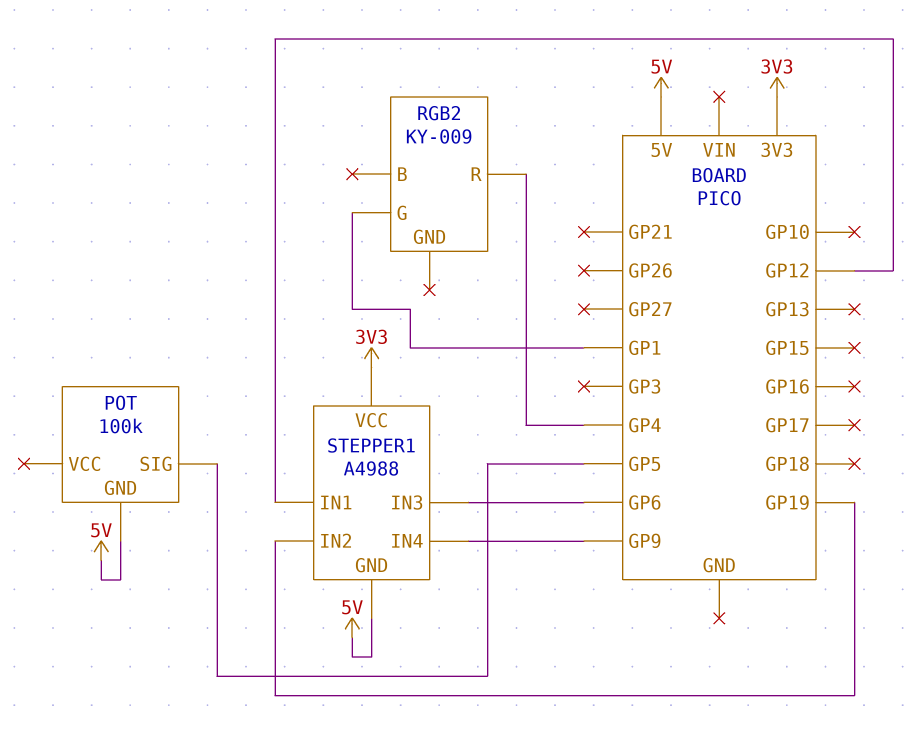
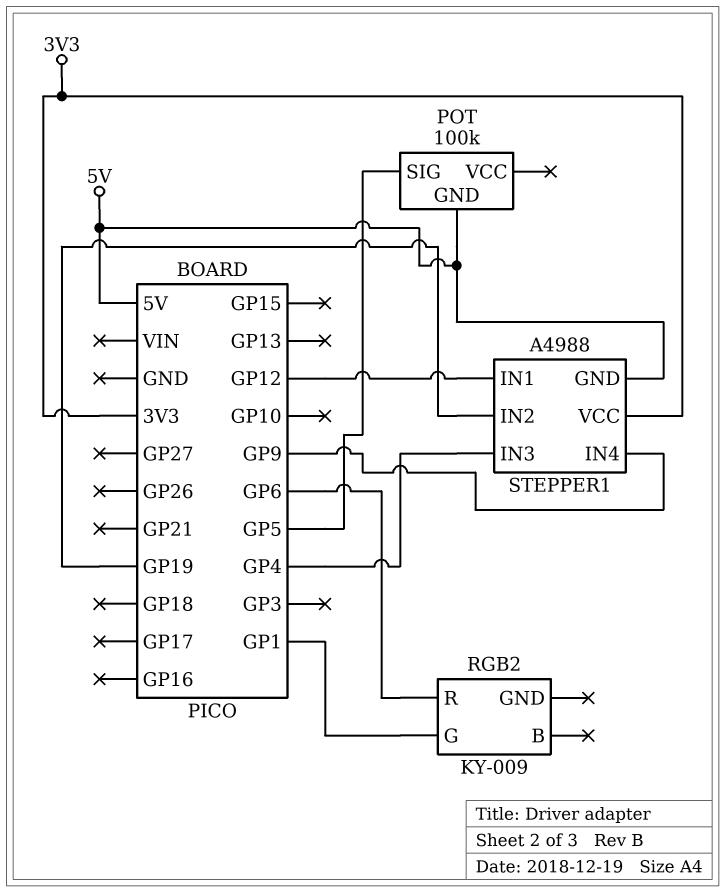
RGB2 pin R: GP4 -> GP6
STEPPER1 pin IN3: GP6 -> GP4

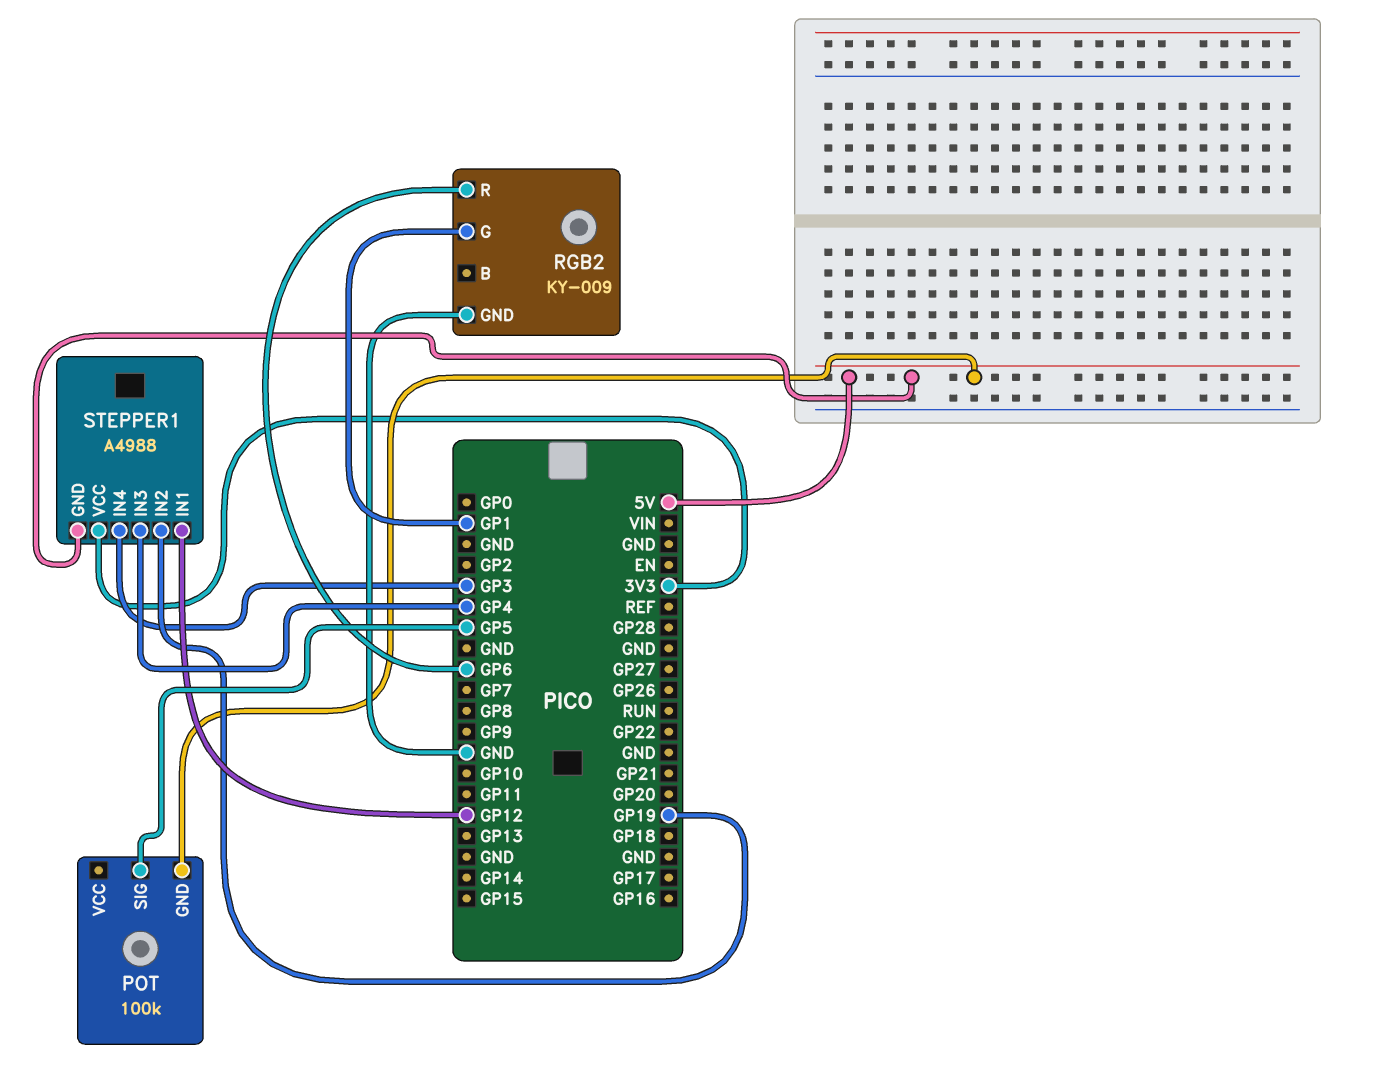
RGB2 pin GND: none -> GND
STEPPER1 pin IN4: GP9 -> GP3

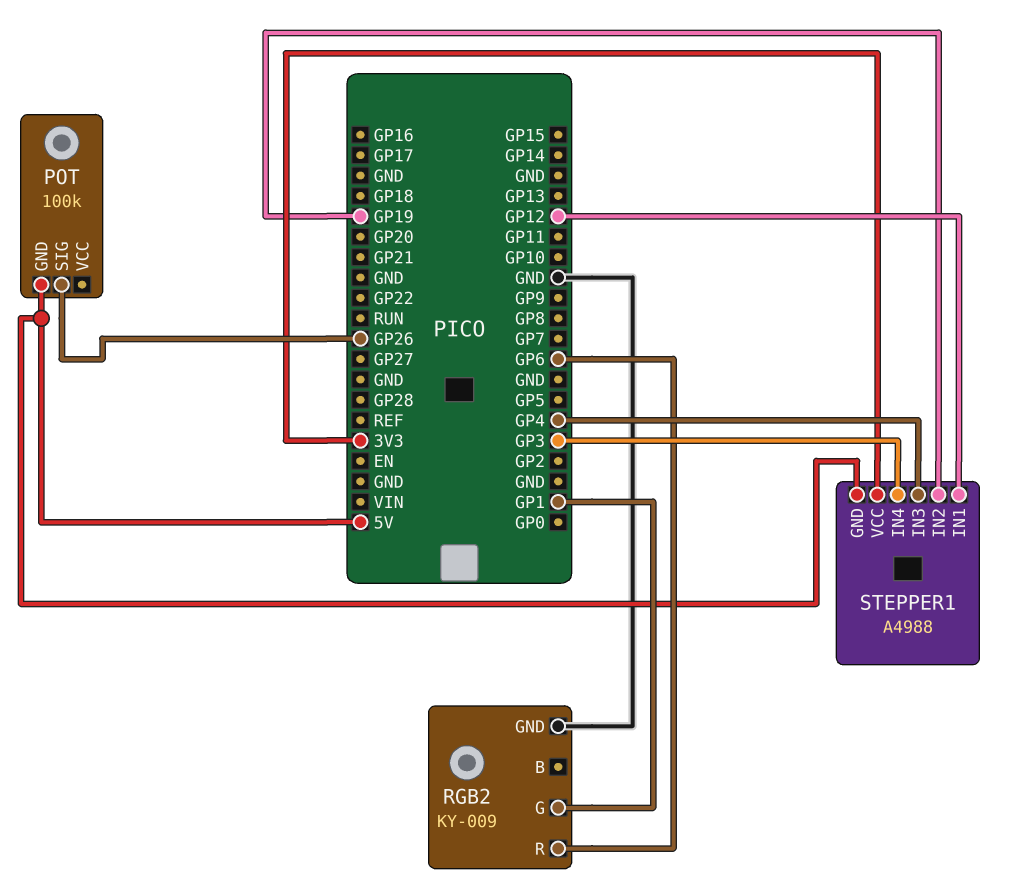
POT pin SIG: GP5 -> GP26

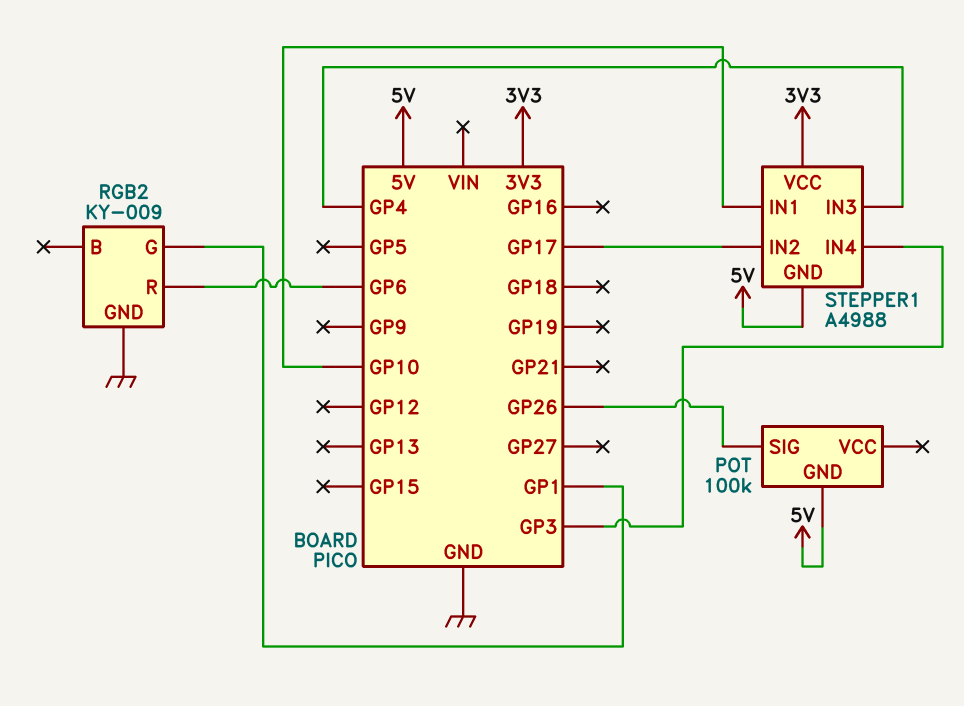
STEPPER1 pin IN1: GP12 -> GP10
STEPPER1 pin IN2: GP19 -> GP17

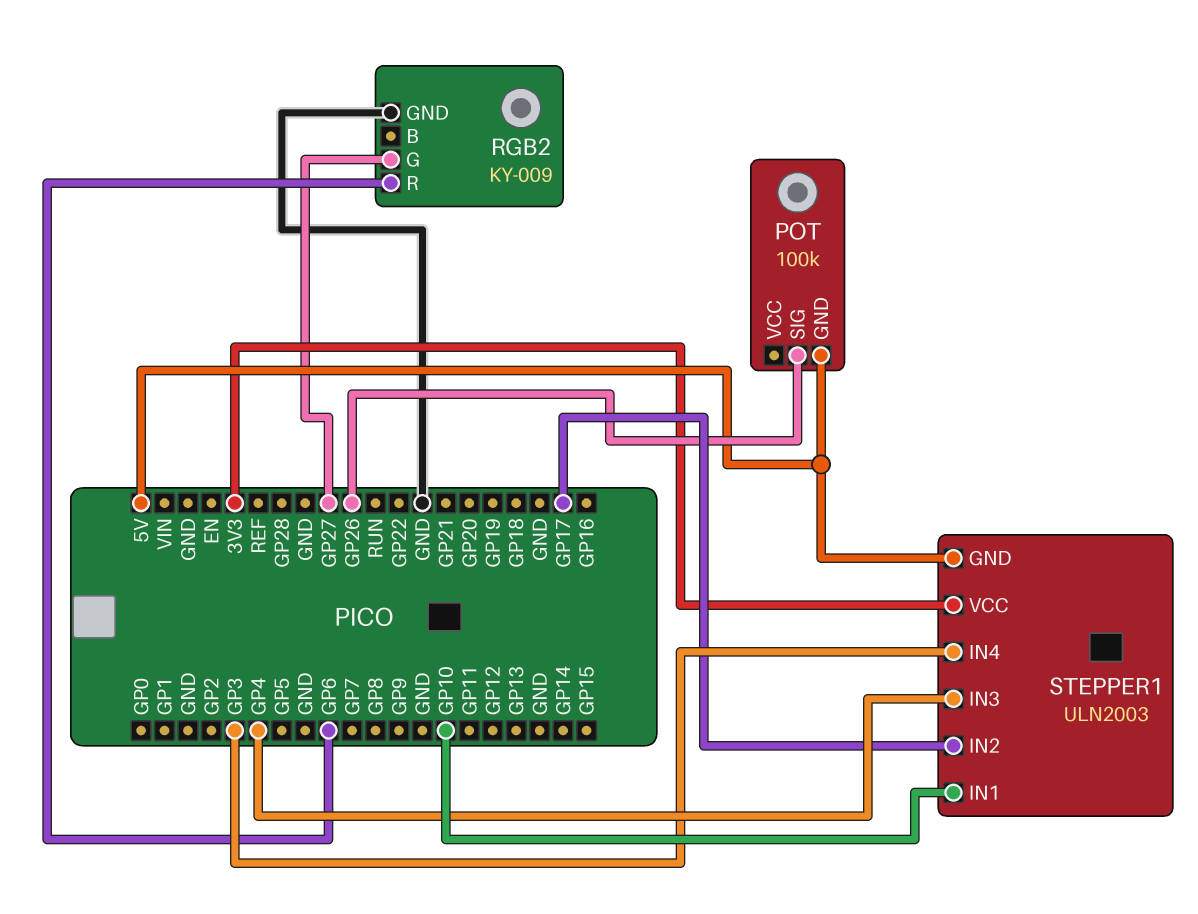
RGB2 pin G: GP1 -> GP27
STEPPER1: A4988 -> ULN2003

